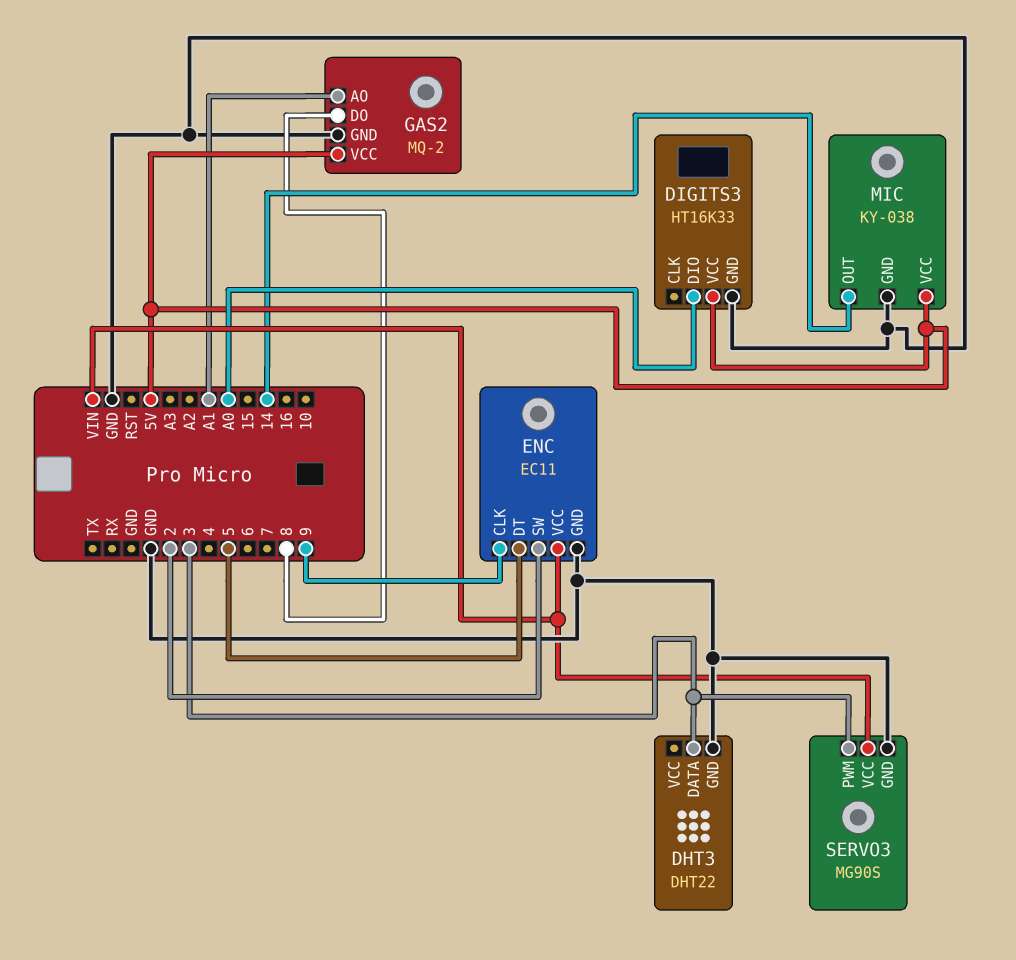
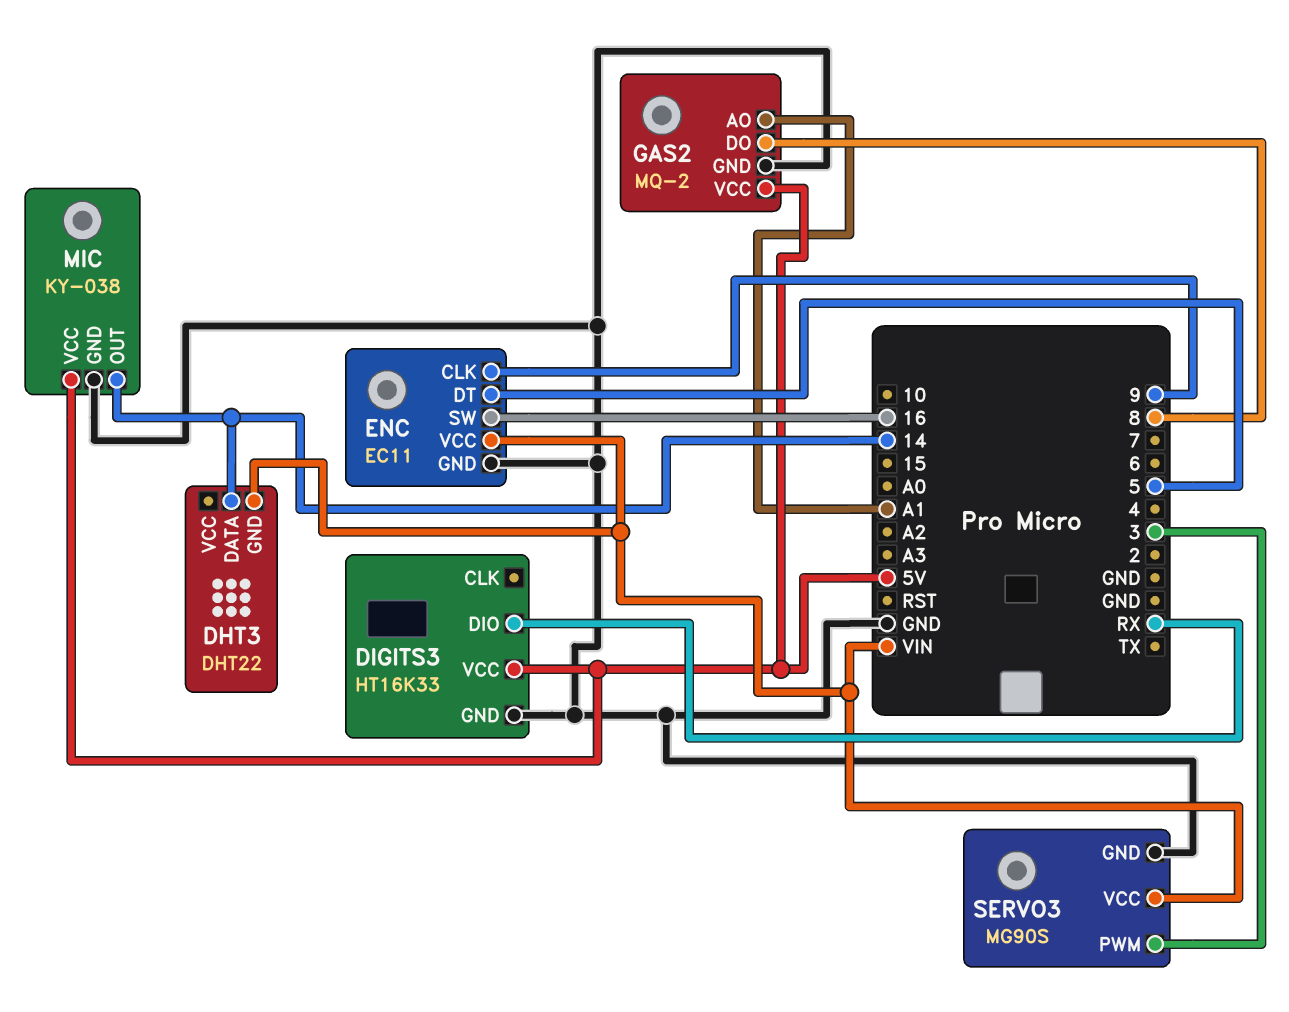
DHT3 pin DATA: 3 -> 14
DHT3 pin GND: GND -> VIN
DIGITS3 pin DIO: A0 -> RX
ENC pin SW: 2 -> 16

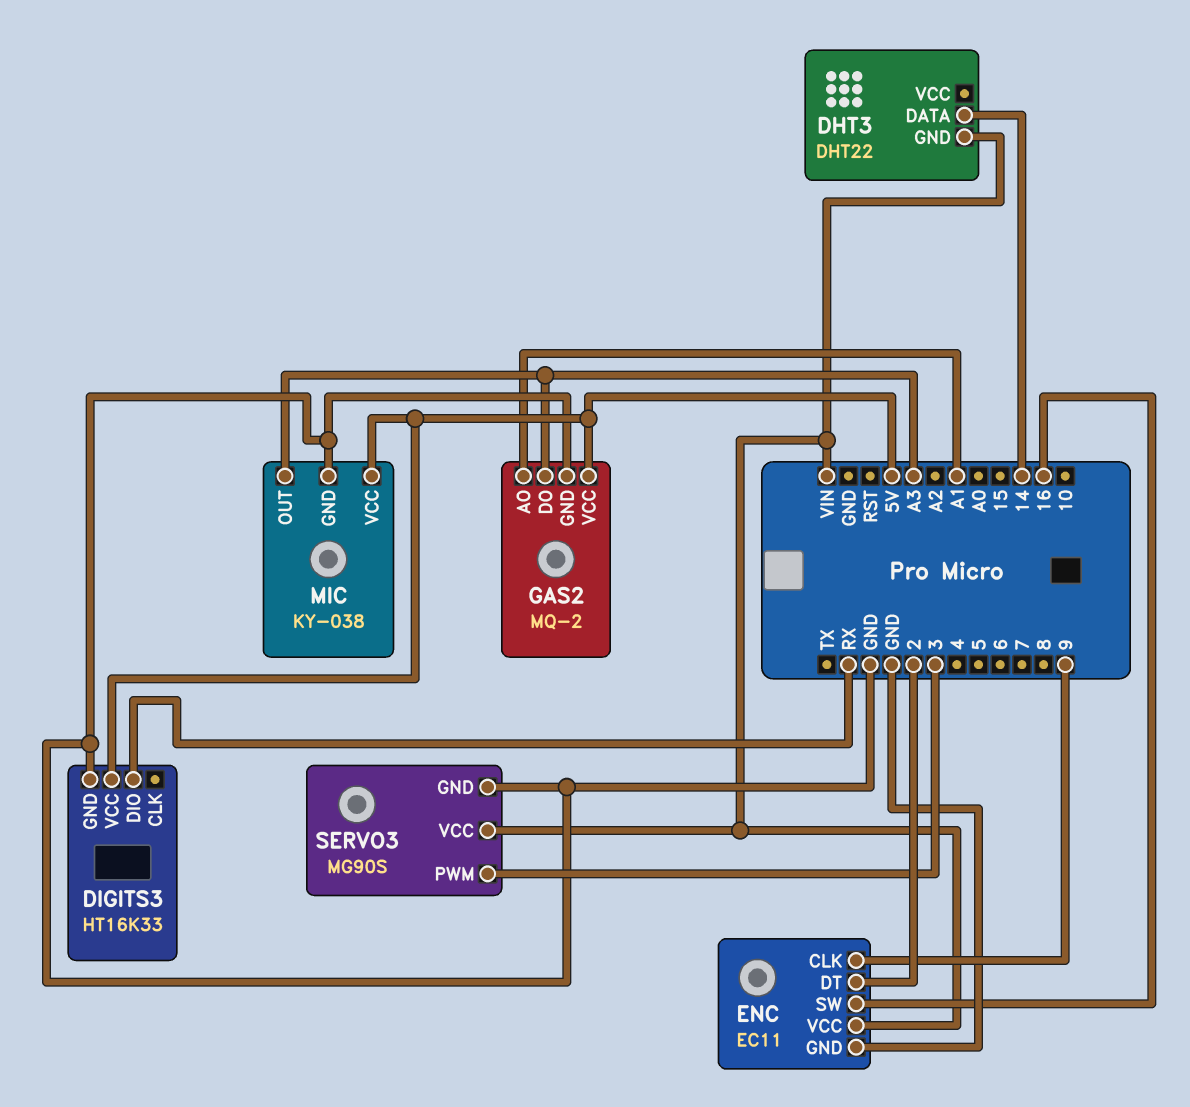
ENC pin DT: 5 -> 2
GAS2 pin DO: 8 -> A3
MIC pin OUT: 14 -> A3

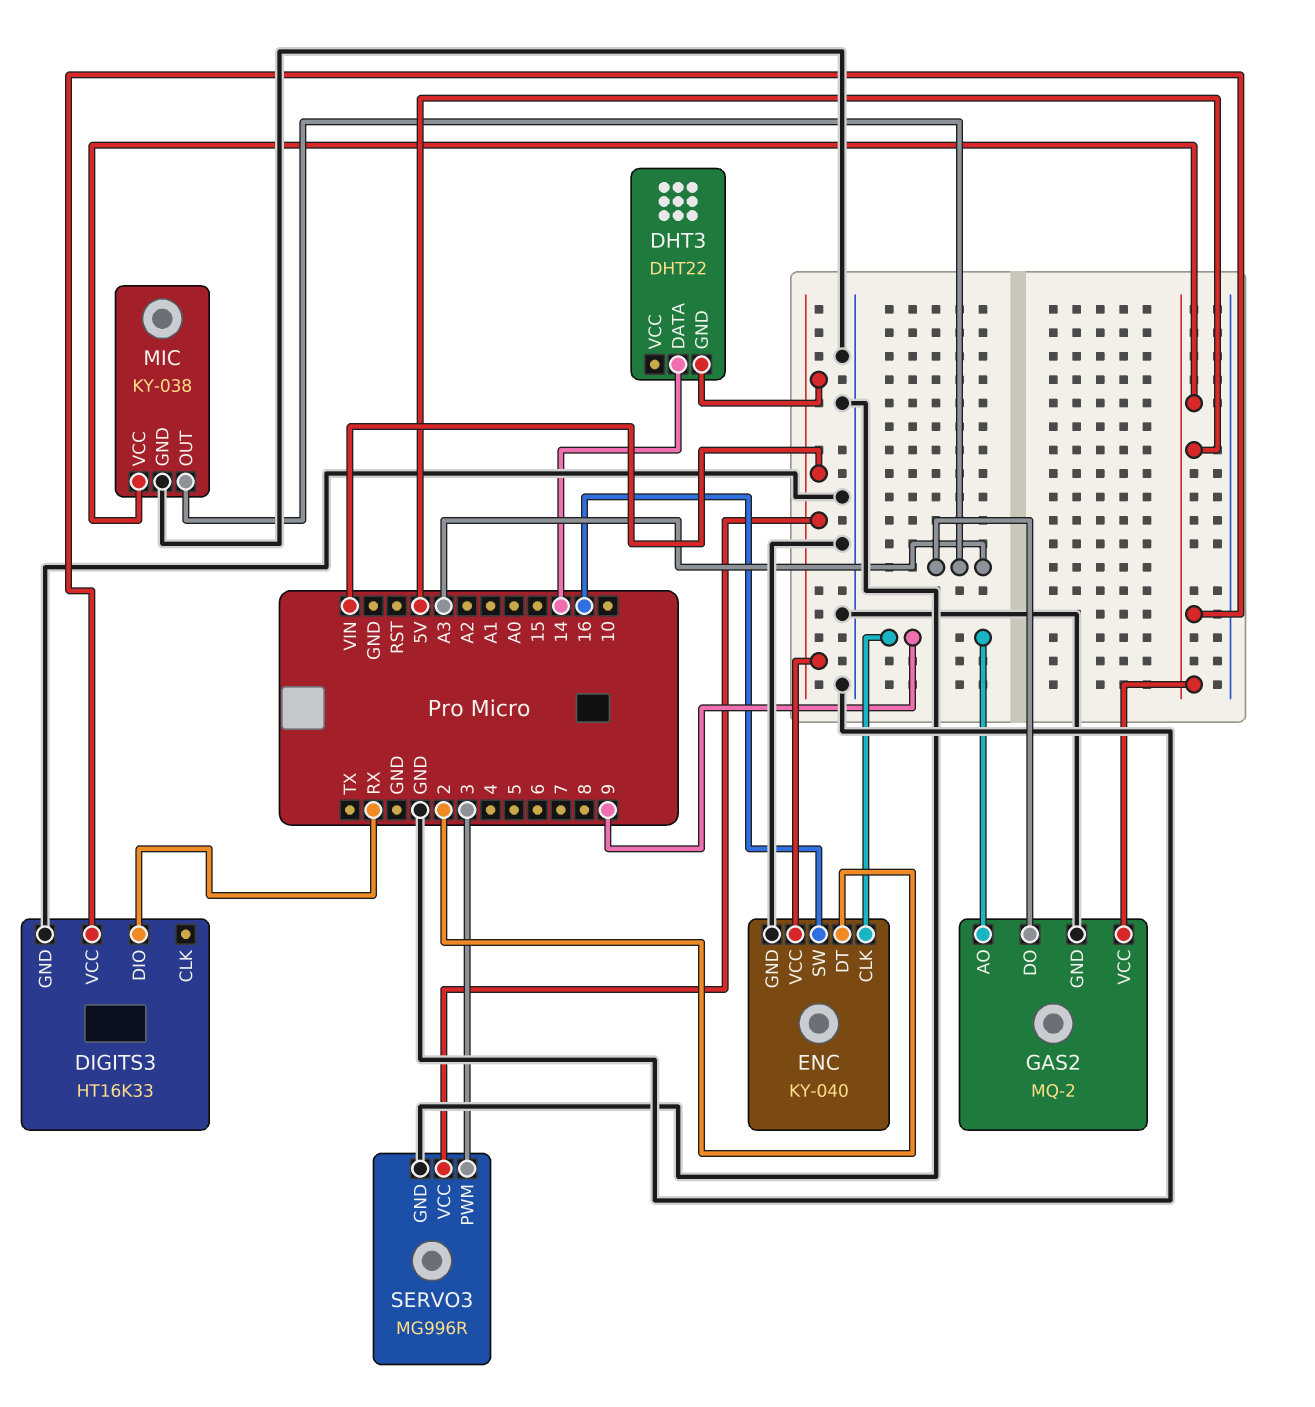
ENC: EC11 -> KY-040
GAS2 pin AO: A1 -> 9
SERVO3: MG90S -> MG996R

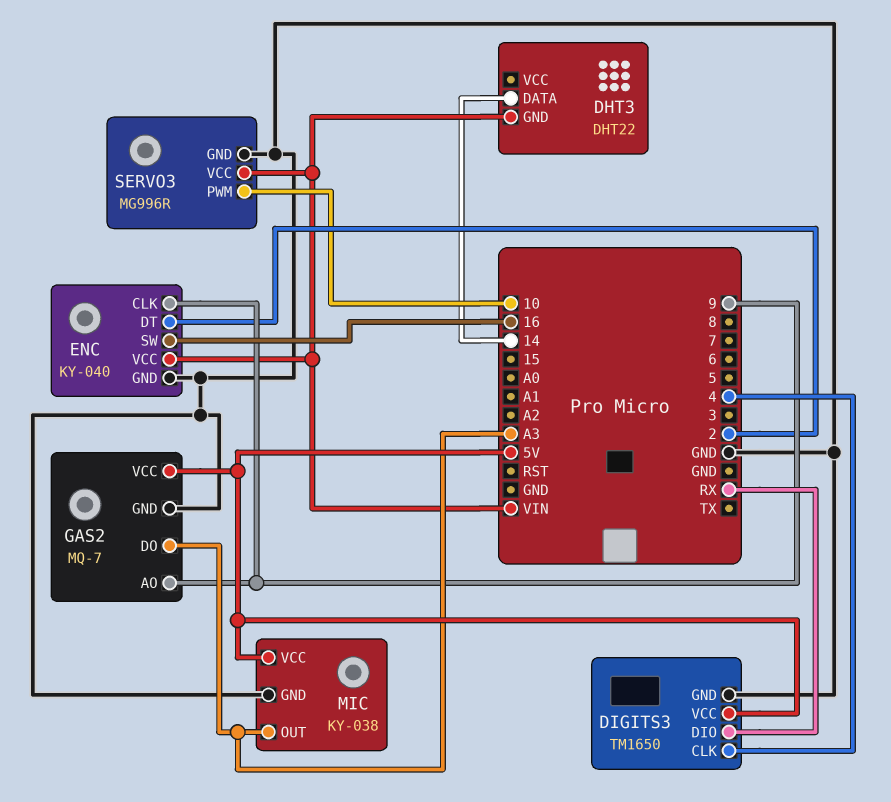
DIGITS3: HT16K33 -> TM1650
DIGITS3 pin CLK: none -> 4
GAS2: MQ-2 -> MQ-7
SERVO3 pin PWM: 3 -> 10

